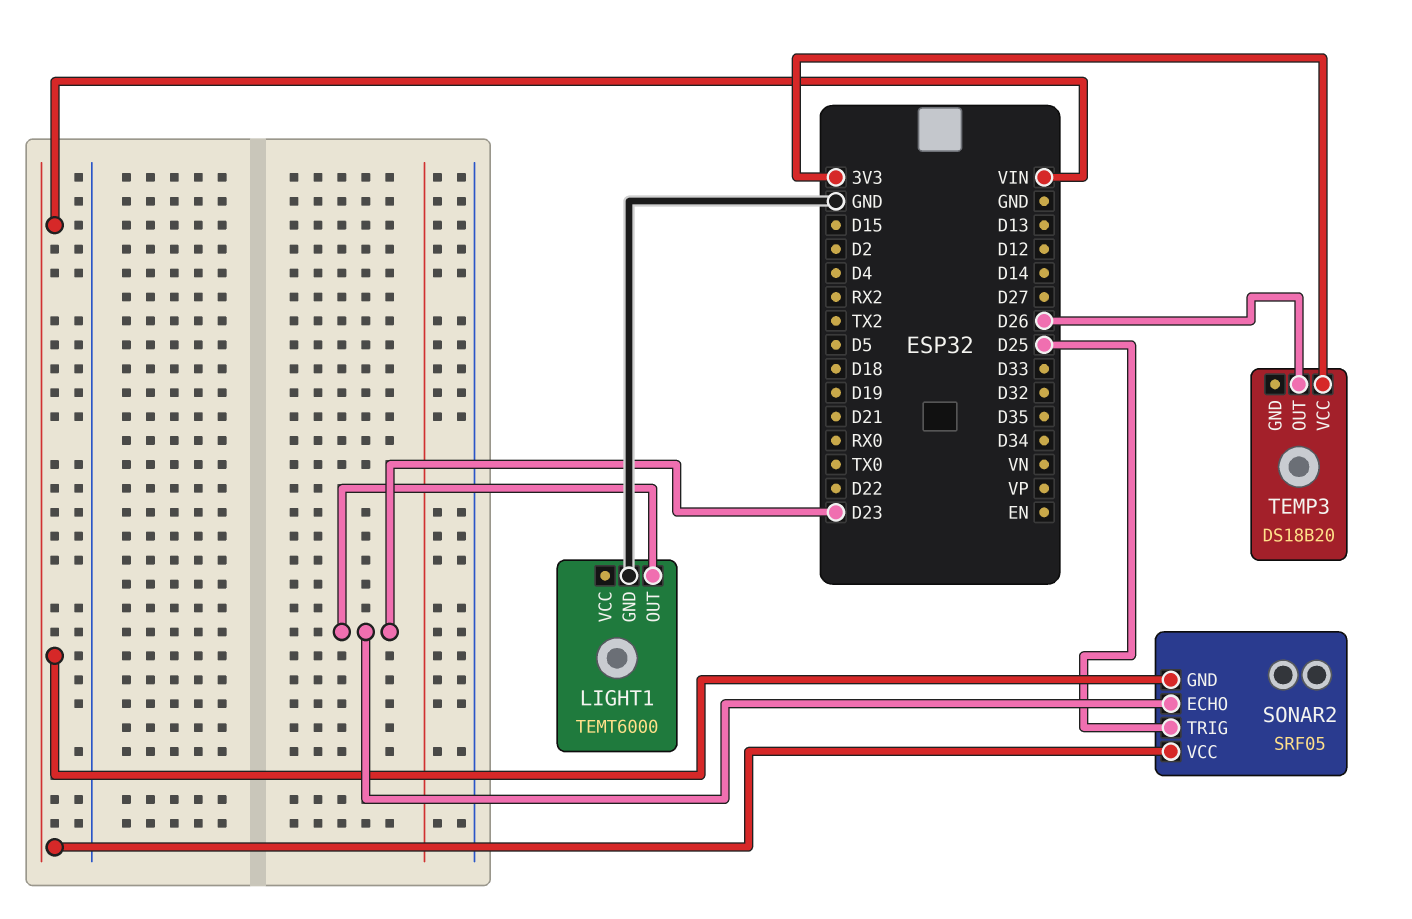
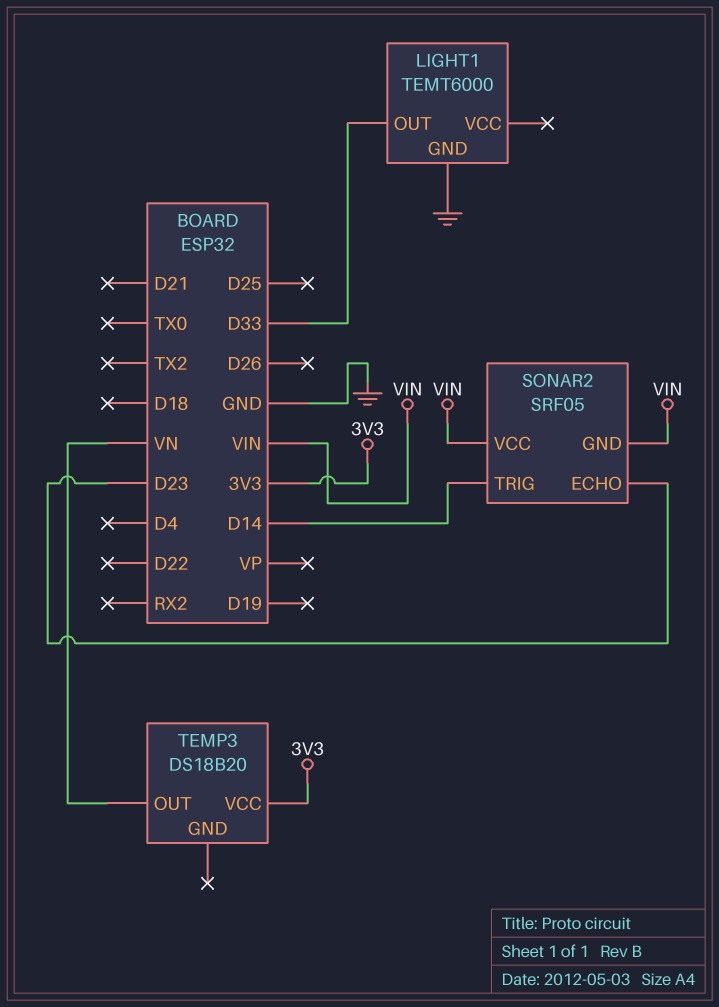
LIGHT1 pin OUT: D23 -> D33
SONAR2 pin TRIG: D25 -> D14
TEMP3 pin OUT: D26 -> VN

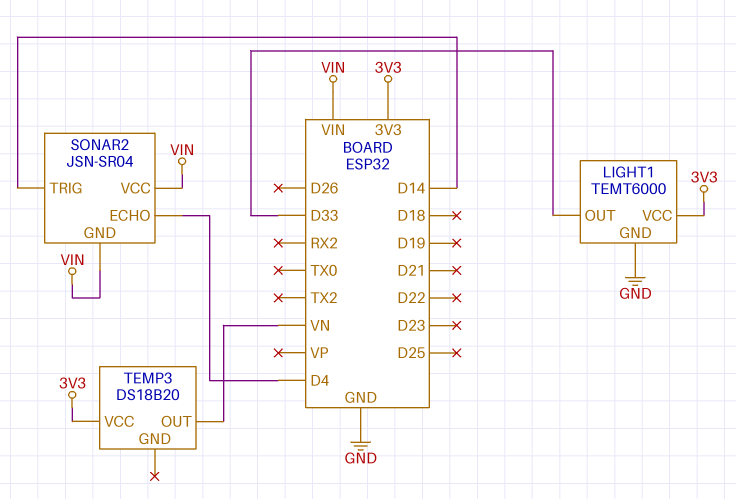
LIGHT1 pin VCC: none -> 3V3
SONAR2: SRF05 -> JSN-SR04
SONAR2 pin ECHO: D23 -> D4

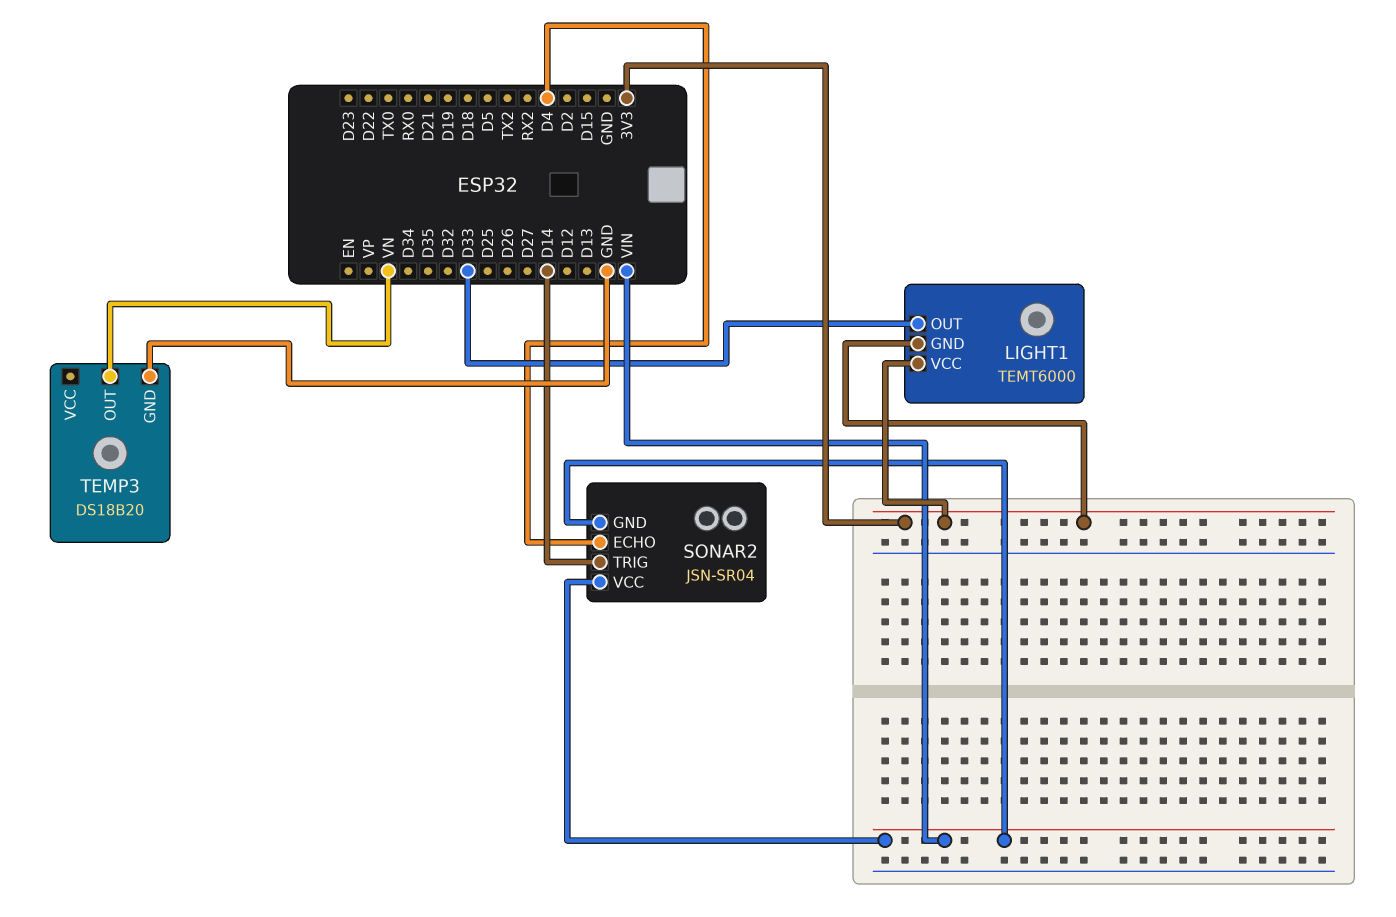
LIGHT1 pin GND: GND -> 3V3
TEMP3 pin GND: none -> GND
TEMP3 pin VCC: 3V3 -> none

